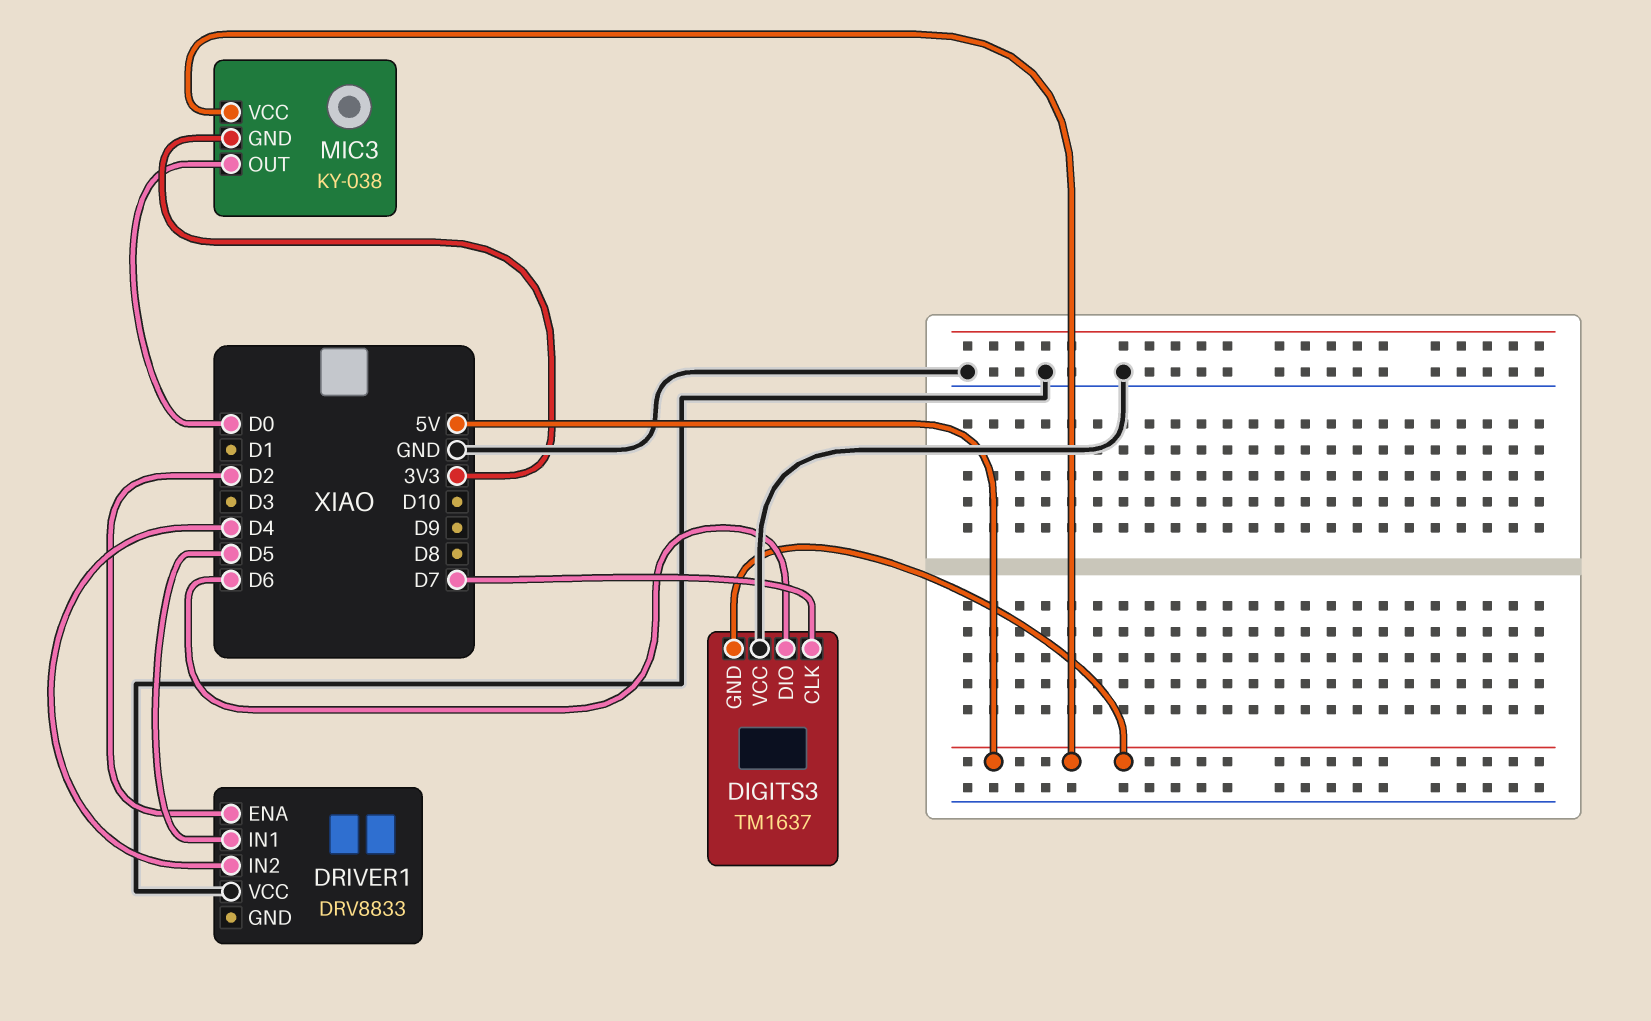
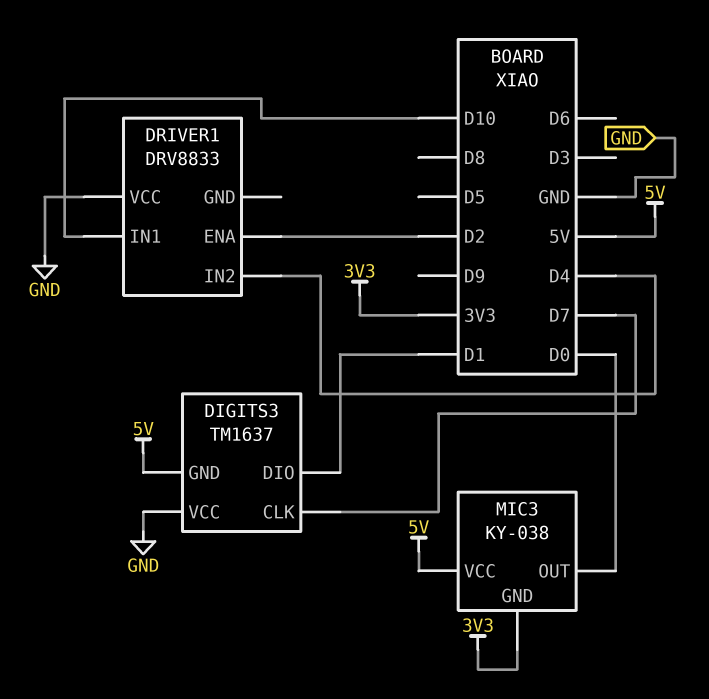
DIGITS3 pin DIO: D6 -> D1
DRIVER1 pin IN1: D5 -> D10

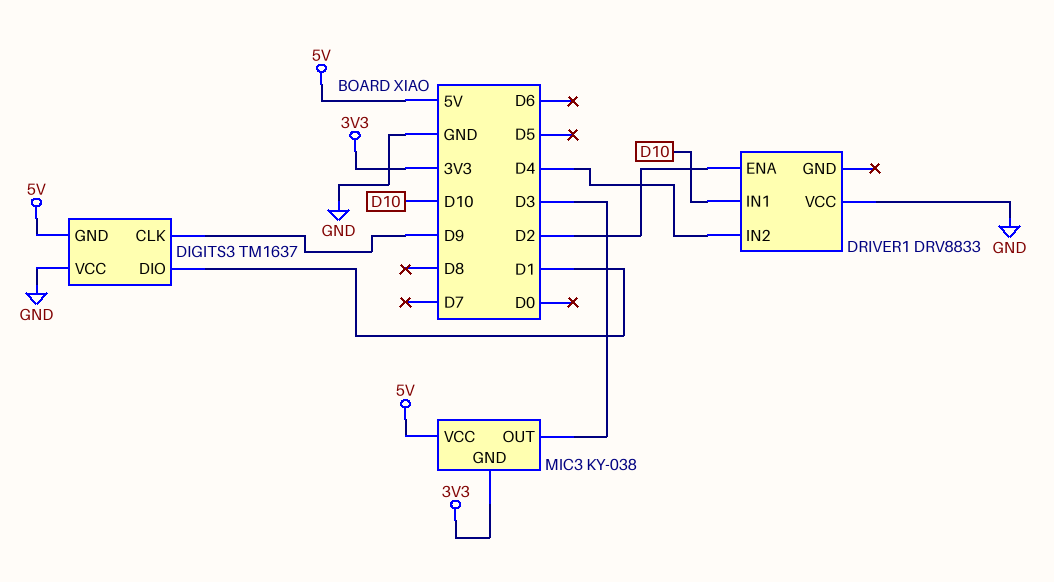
DIGITS3 pin CLK: D7 -> D9
MIC3 pin OUT: D0 -> D3

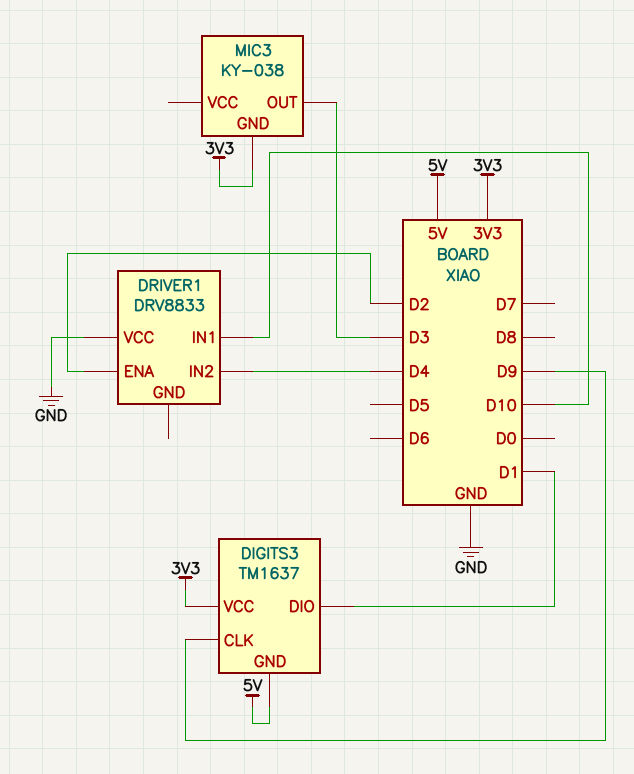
DIGITS3 pin VCC: GND -> 3V3
MIC3 pin VCC: 5V -> none

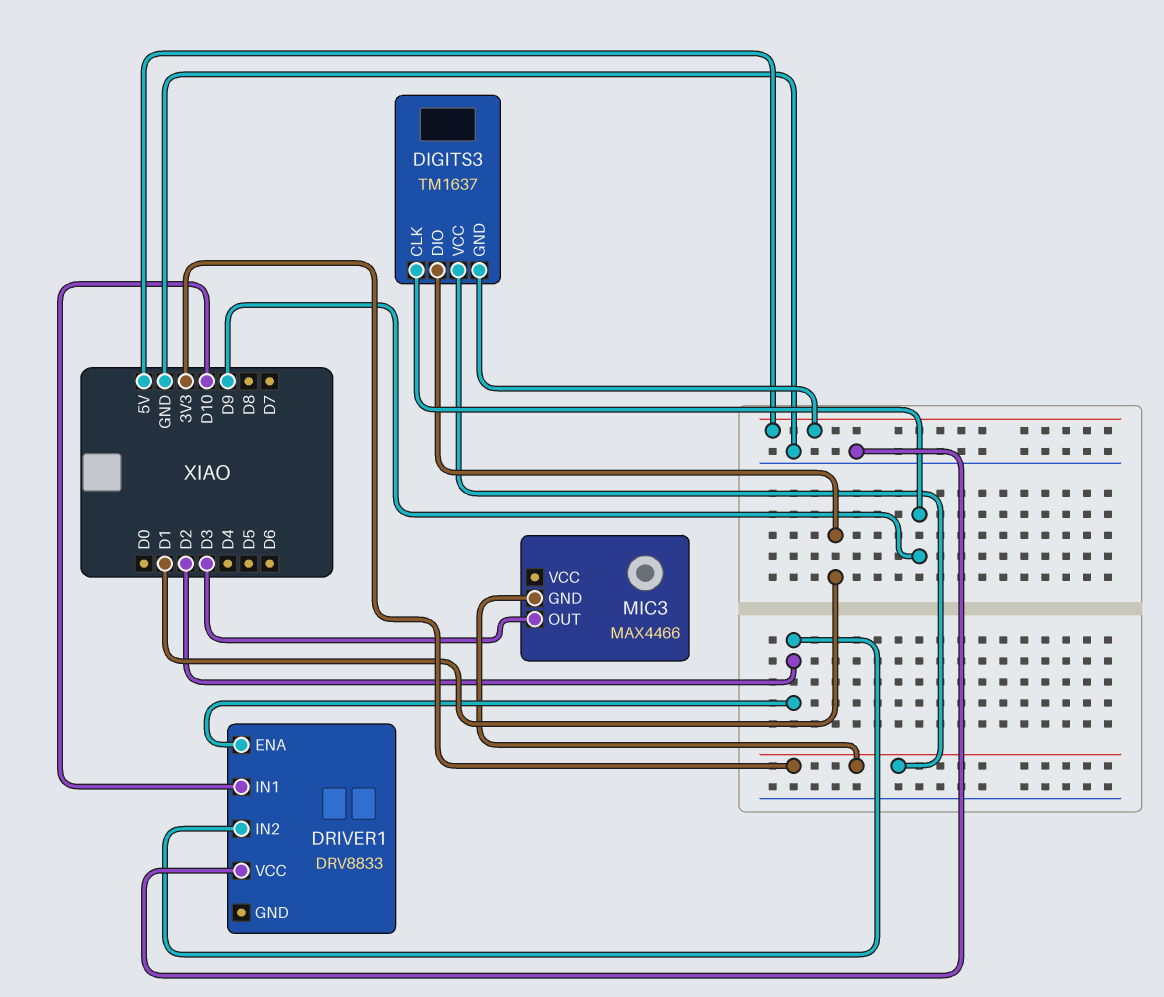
DRIVER1 pin IN2: D4 -> D2
MIC3: KY-038 -> MAX4466

